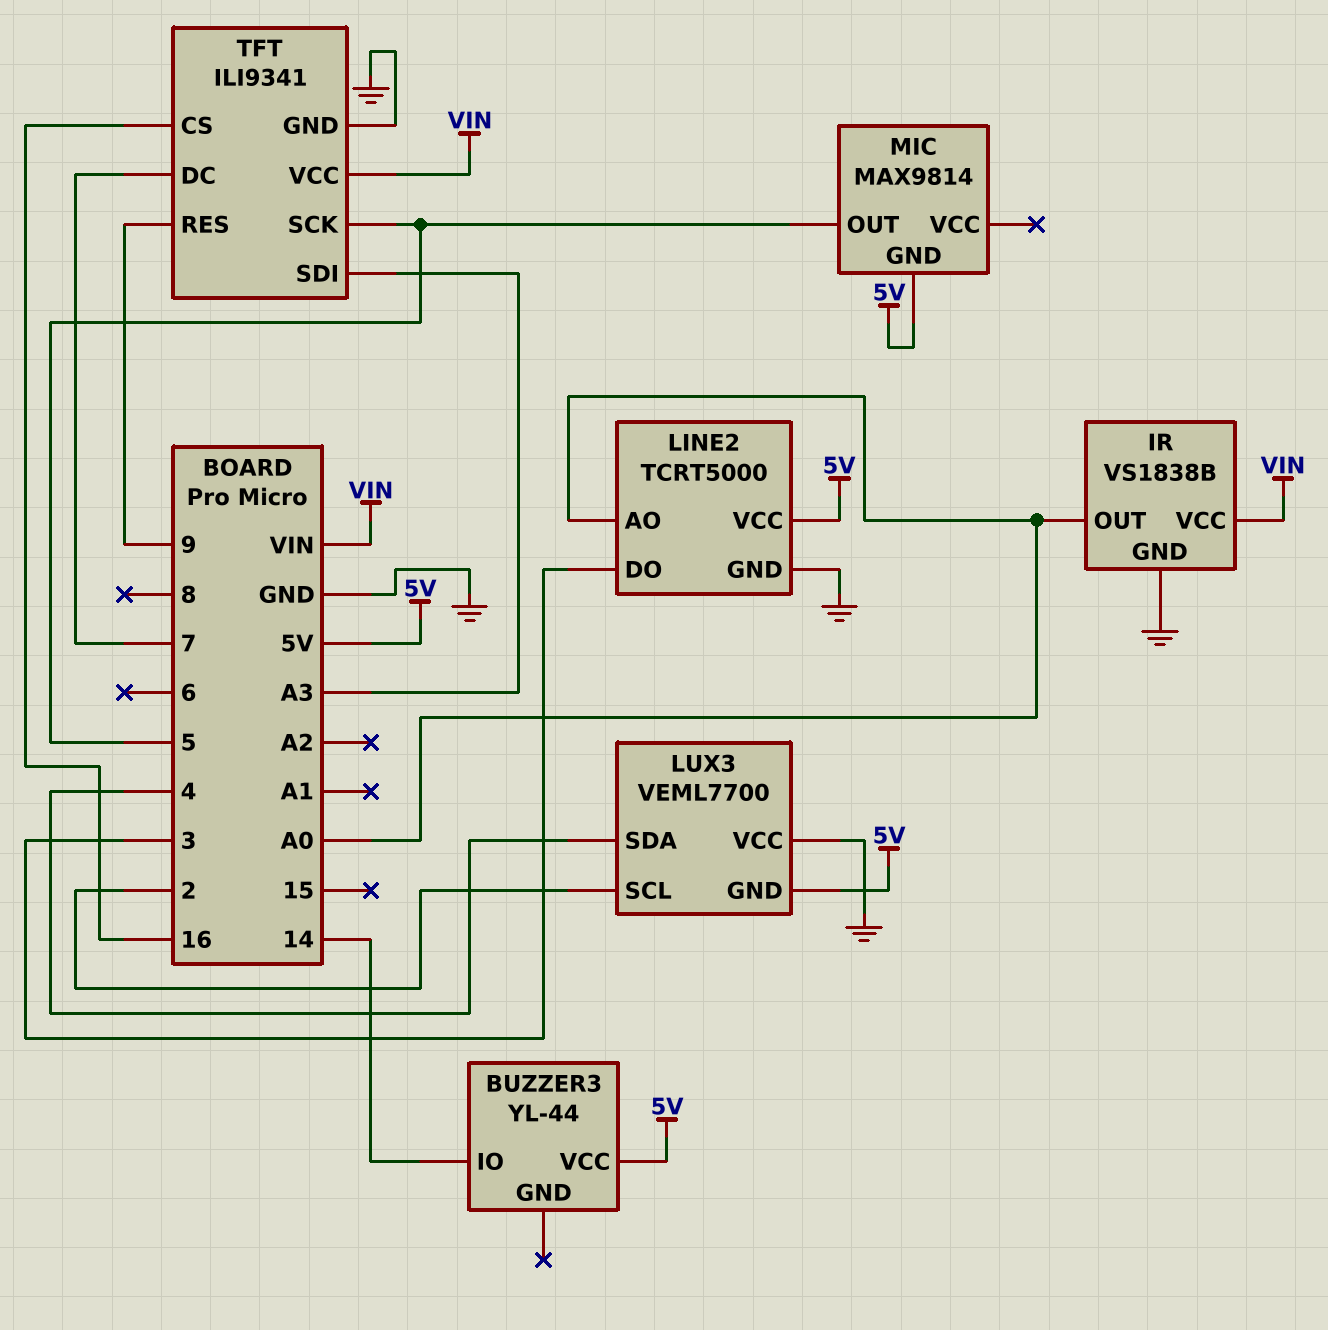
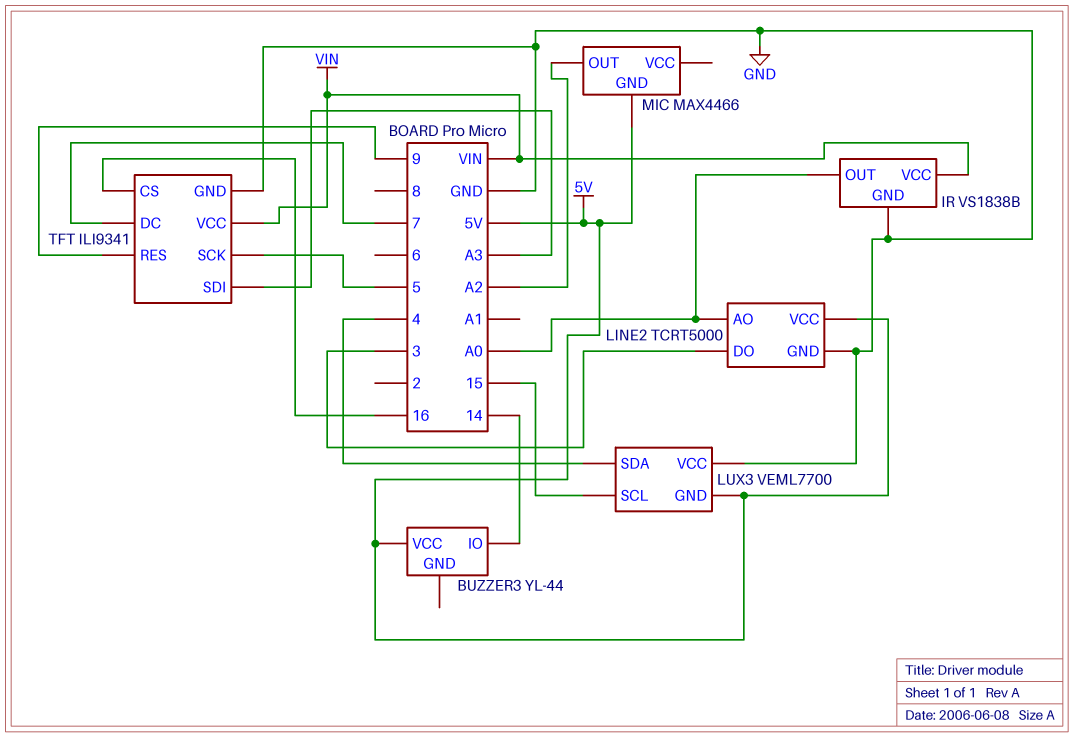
LUX3 pin SCL: 2 -> 15
MIC: MAX9814 -> MAX4466
MIC pin OUT: 5 -> A2

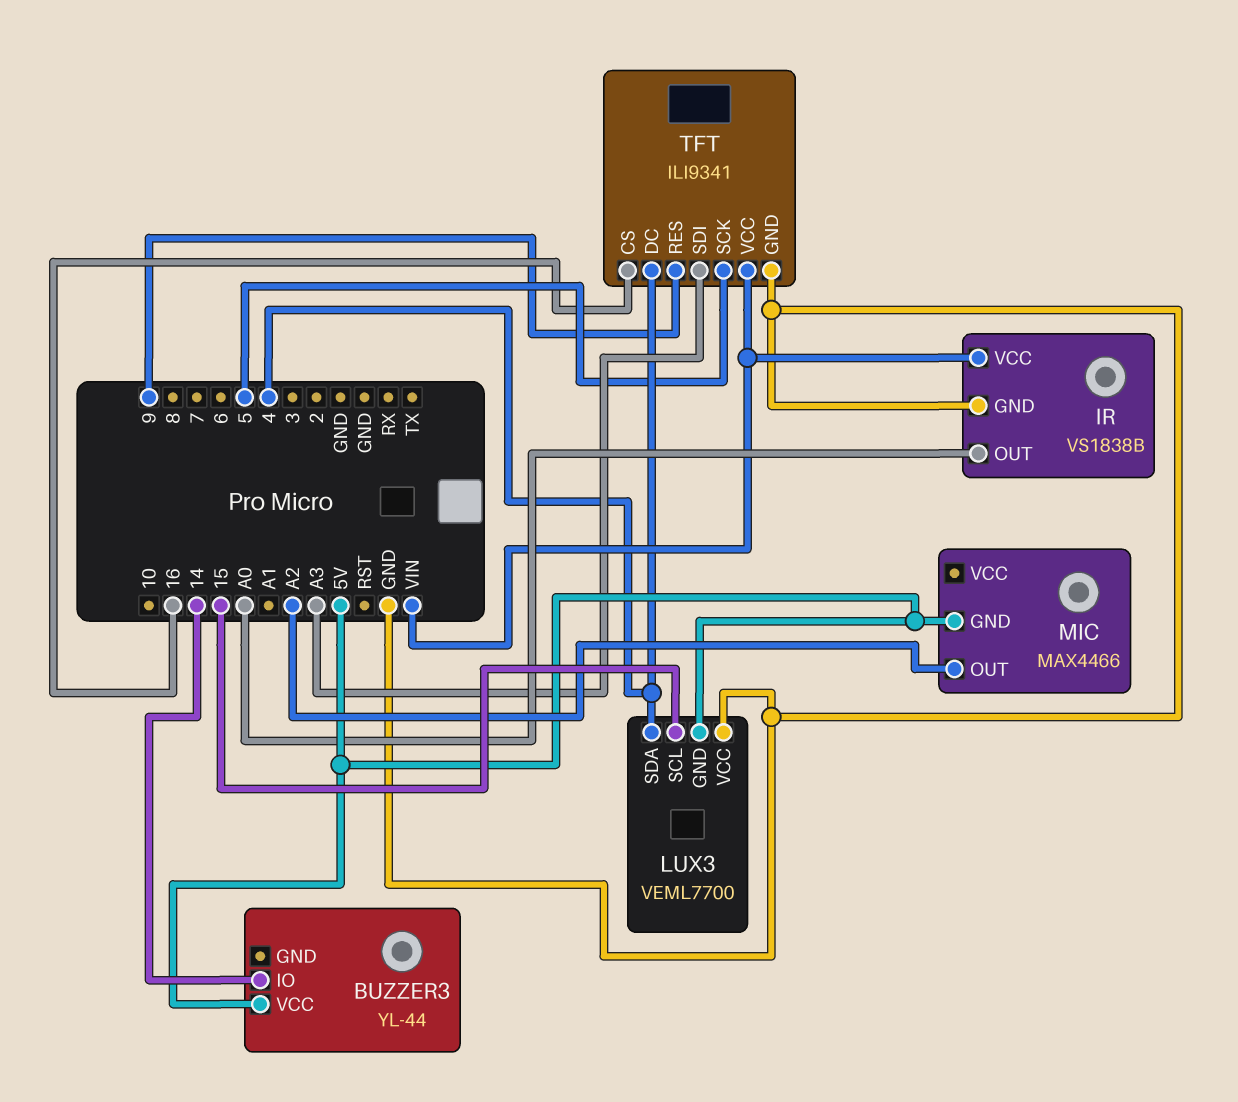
LINE2: TCRT5000 -> none
LINE2 pin AO: A0 -> none
LINE2 pin DO: 3 -> none
LINE2 pin GND: GND -> none
LINE2 pin VCC: 5V -> none
TFT pin DC: 7 -> 4

